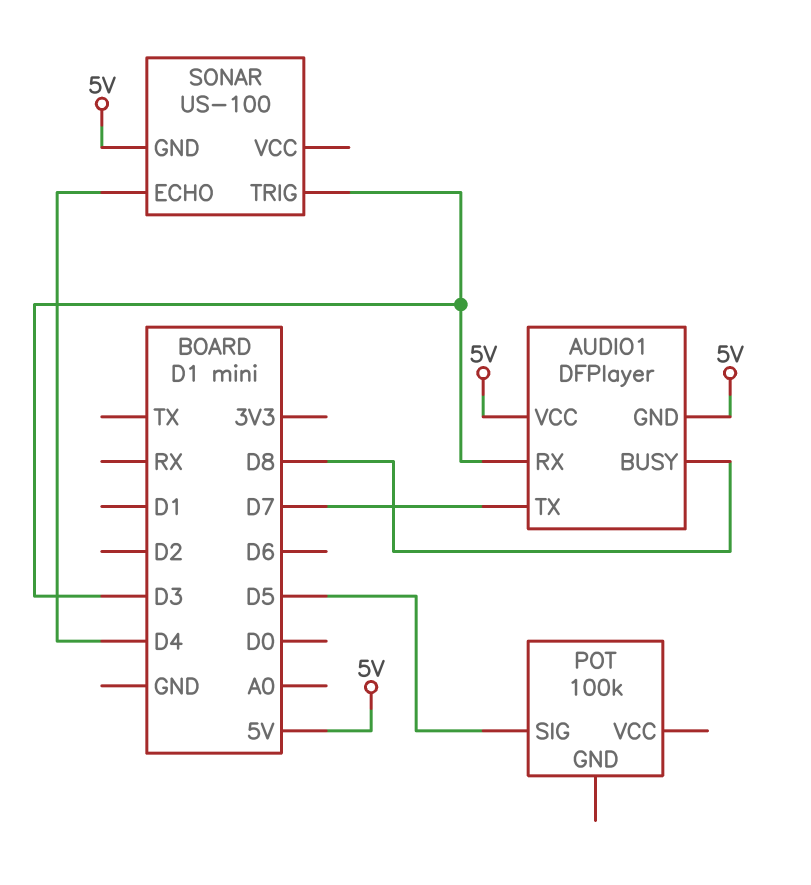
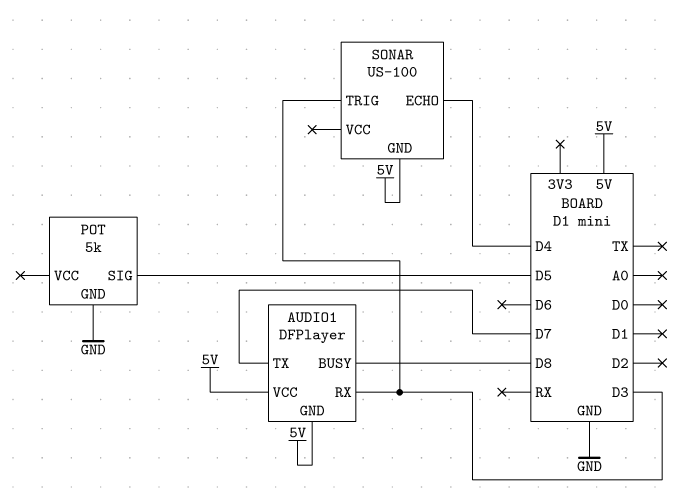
POT: 100k -> 5k
POT pin GND: none -> GND

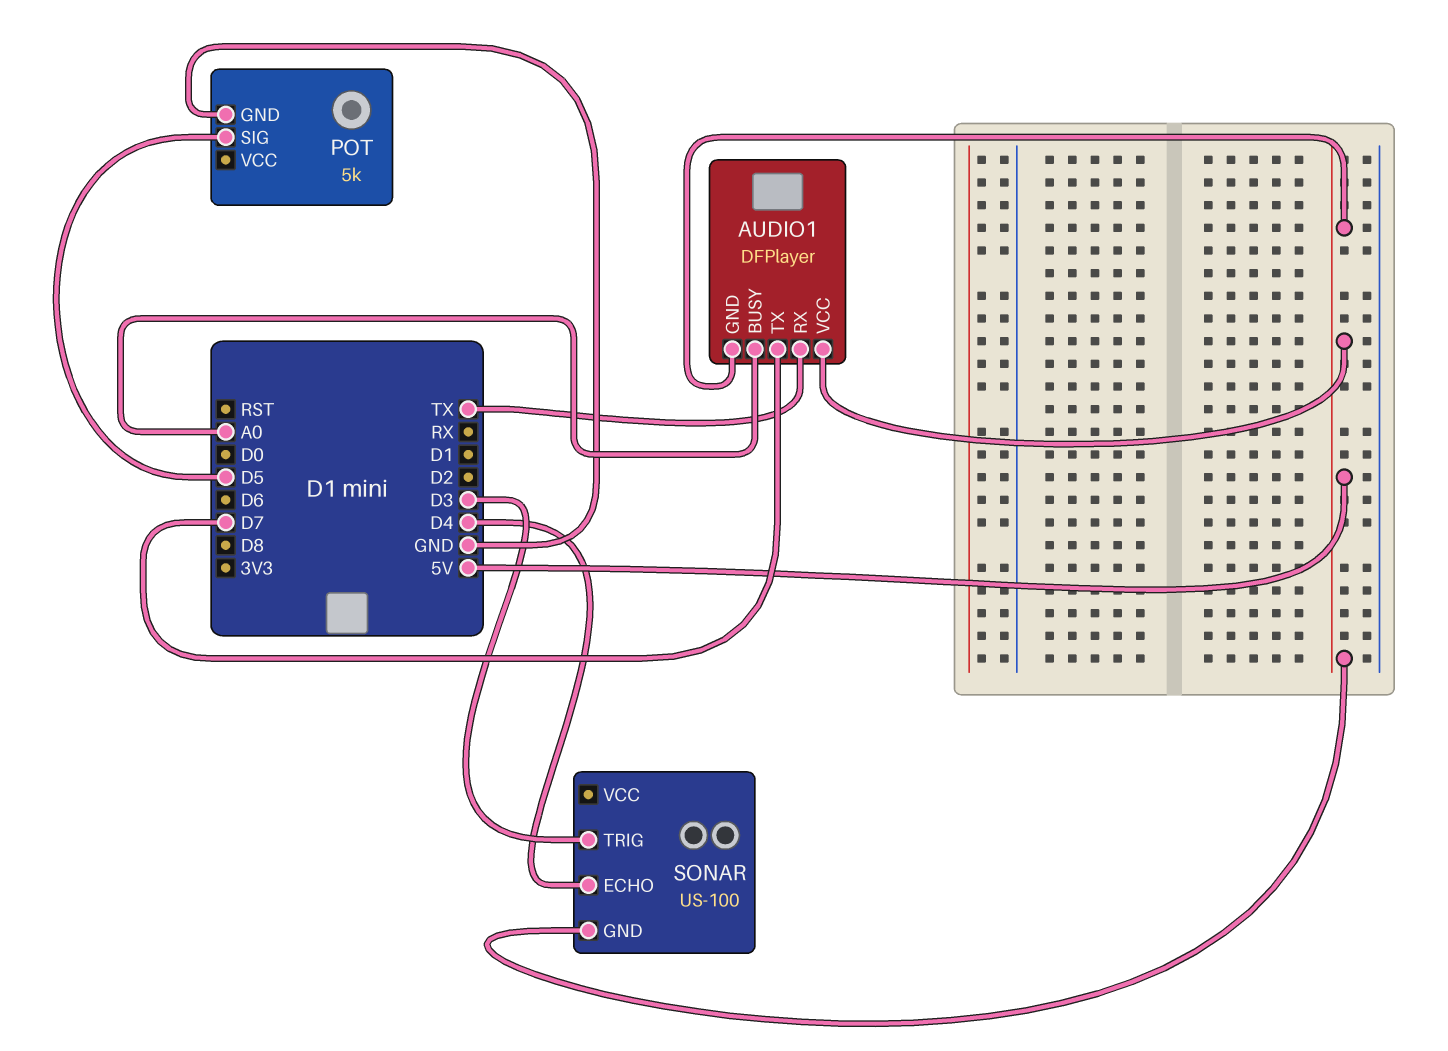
AUDIO1 pin BUSY: D8 -> A0
AUDIO1 pin RX: D3 -> TX

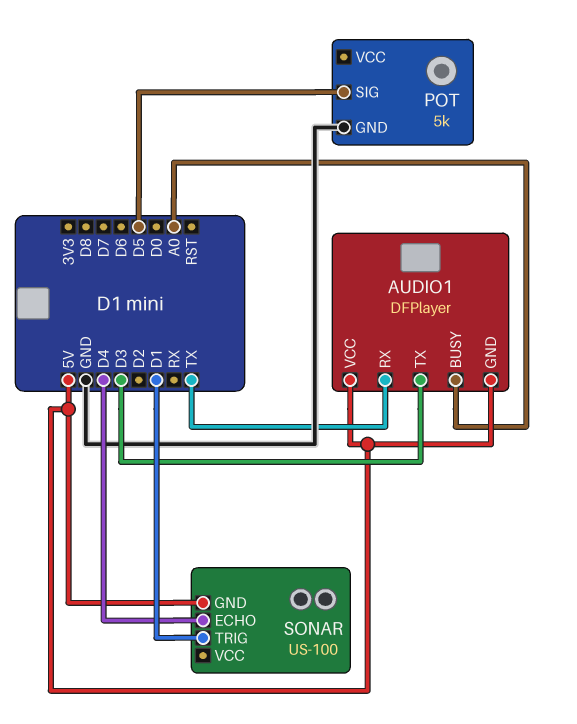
AUDIO1 pin TX: D7 -> D3
SONAR pin TRIG: D3 -> D1

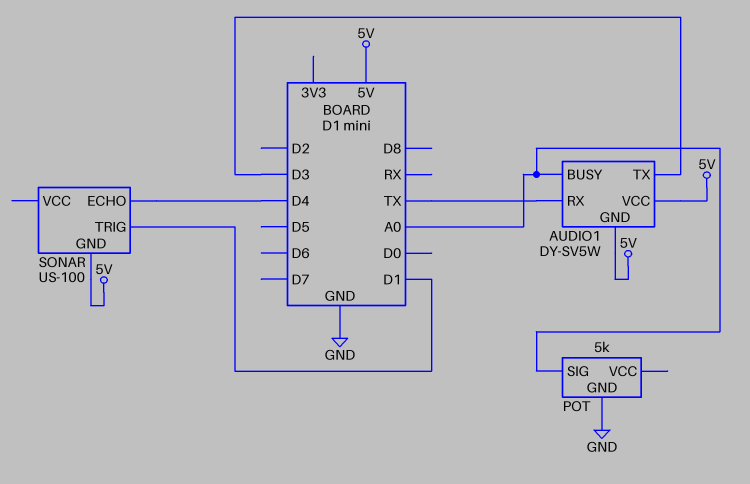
AUDIO1: DFPlayer -> DY-SV5W
POT pin SIG: D5 -> A0

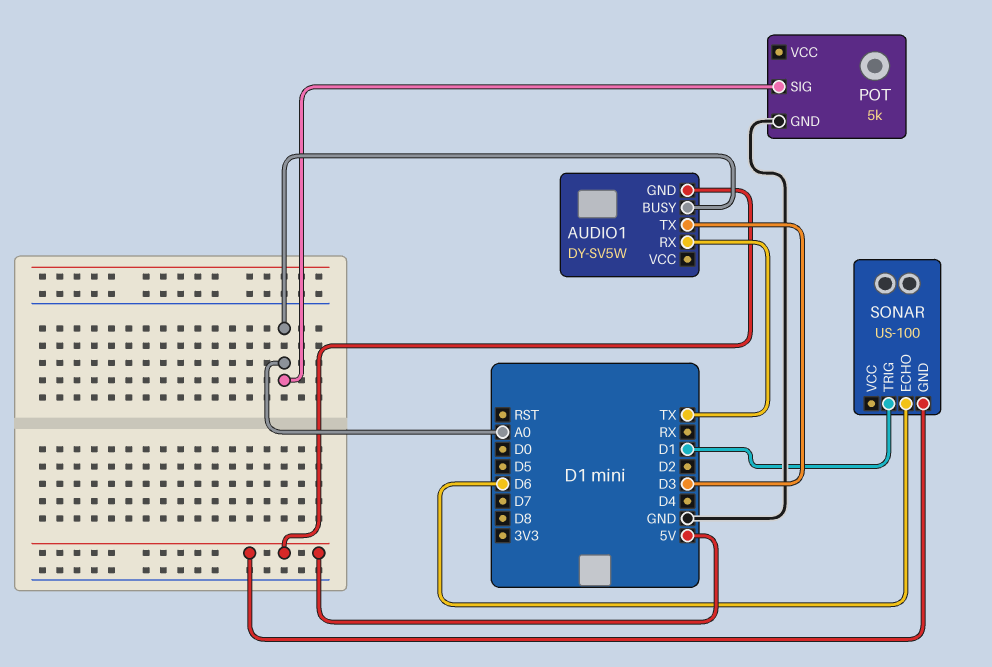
AUDIO1 pin VCC: 5V -> none
SONAR pin ECHO: D4 -> D6

